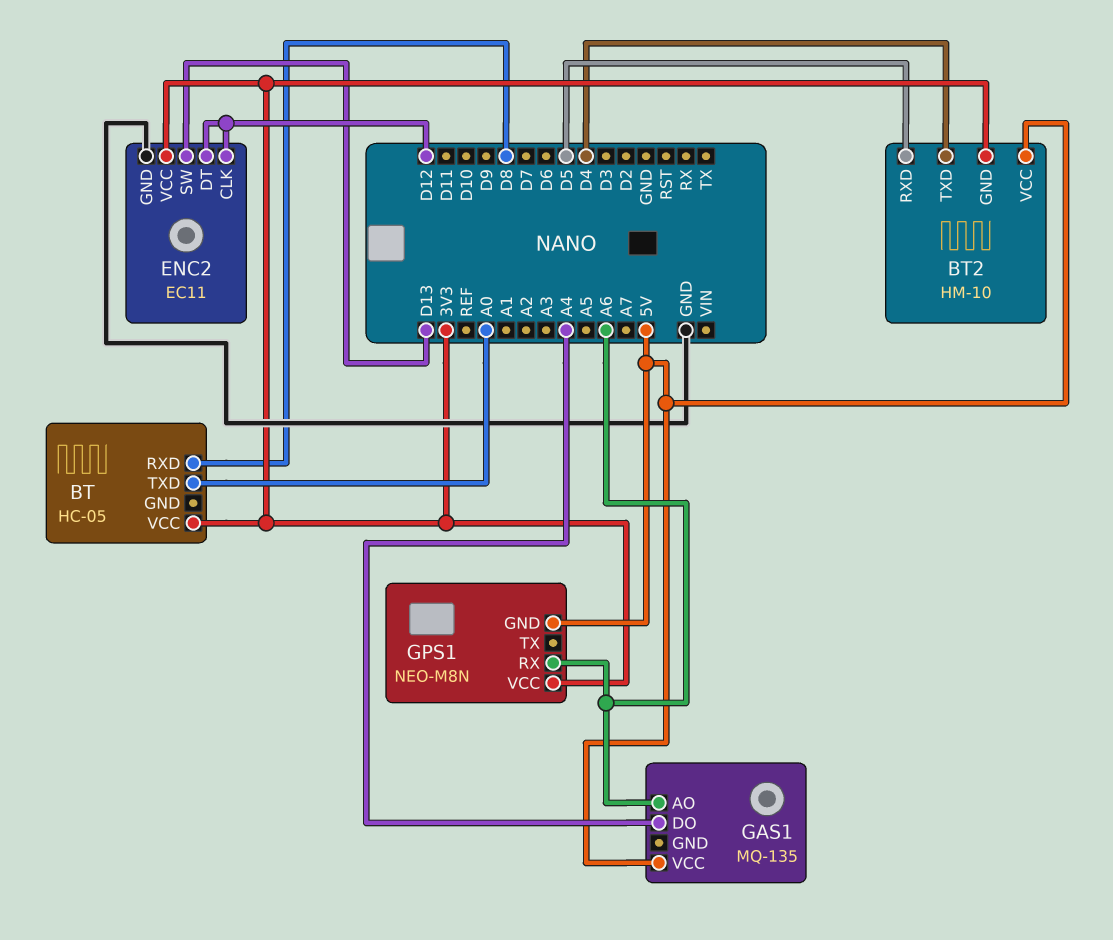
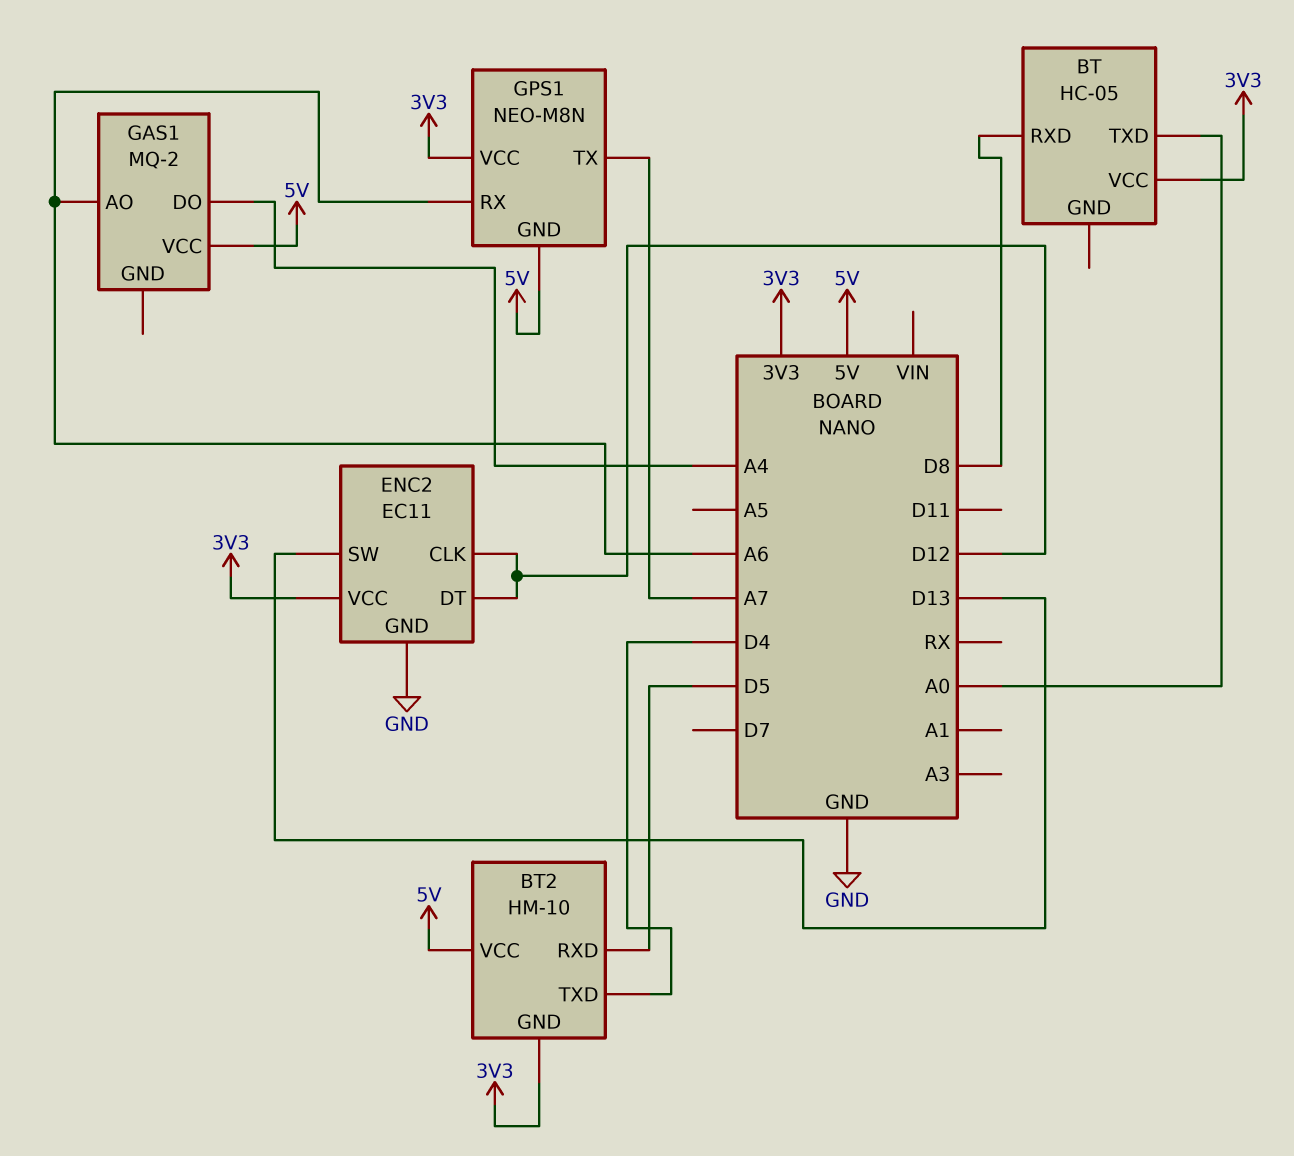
GAS1: MQ-135 -> MQ-2
GPS1 pin TX: none -> A7

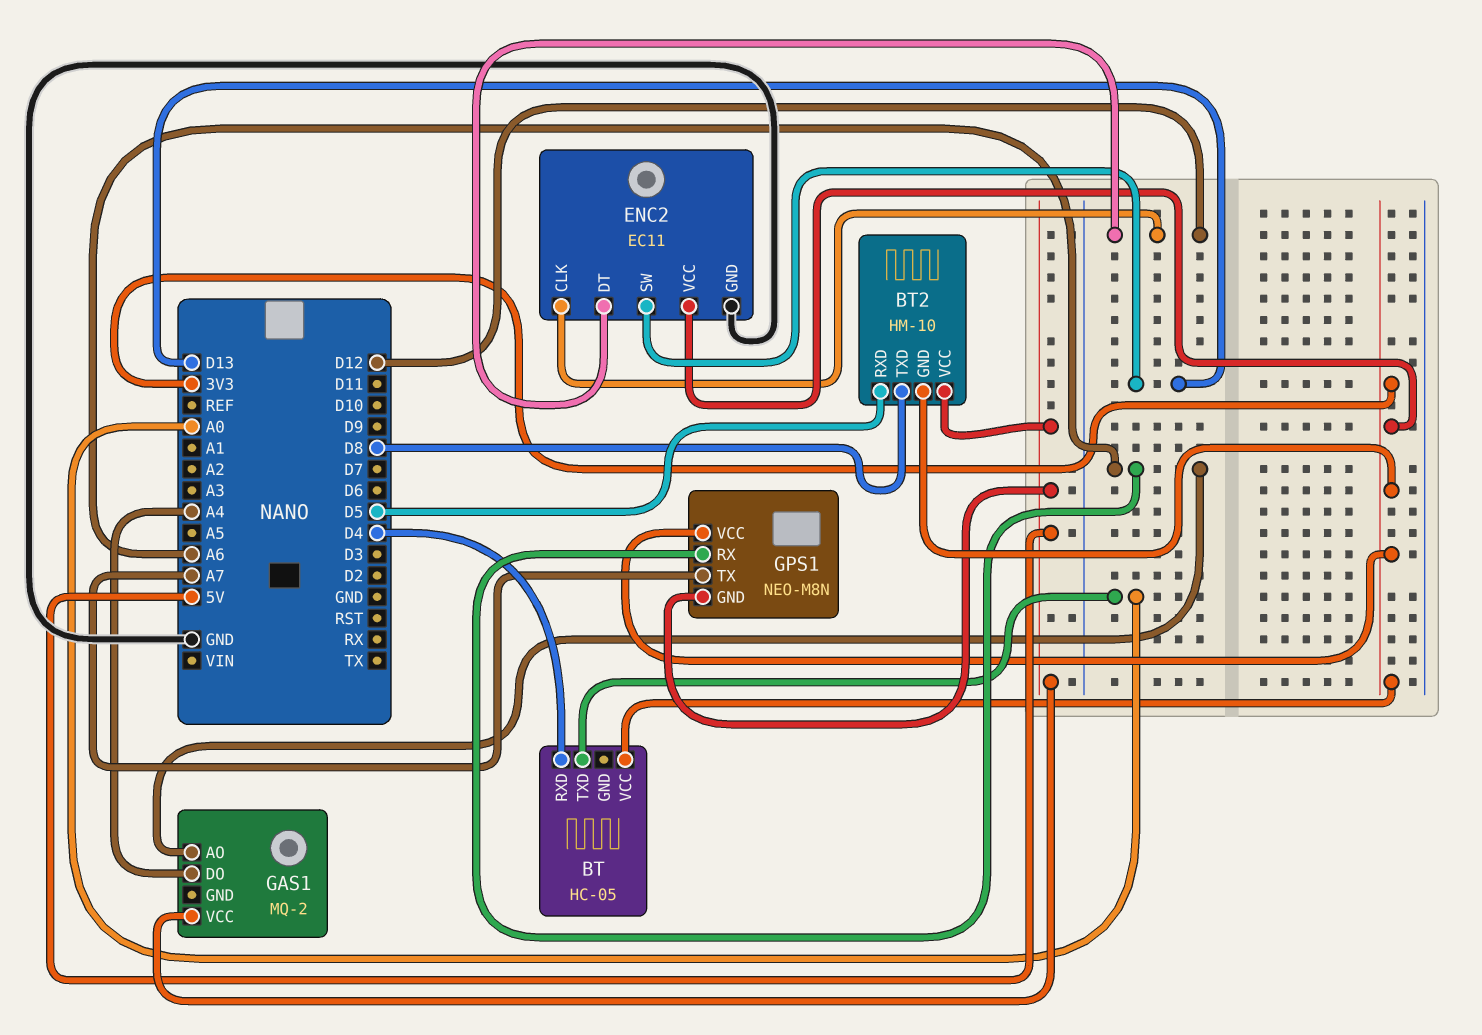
BT pin RXD: D8 -> D4
BT2 pin TXD: D4 -> D8

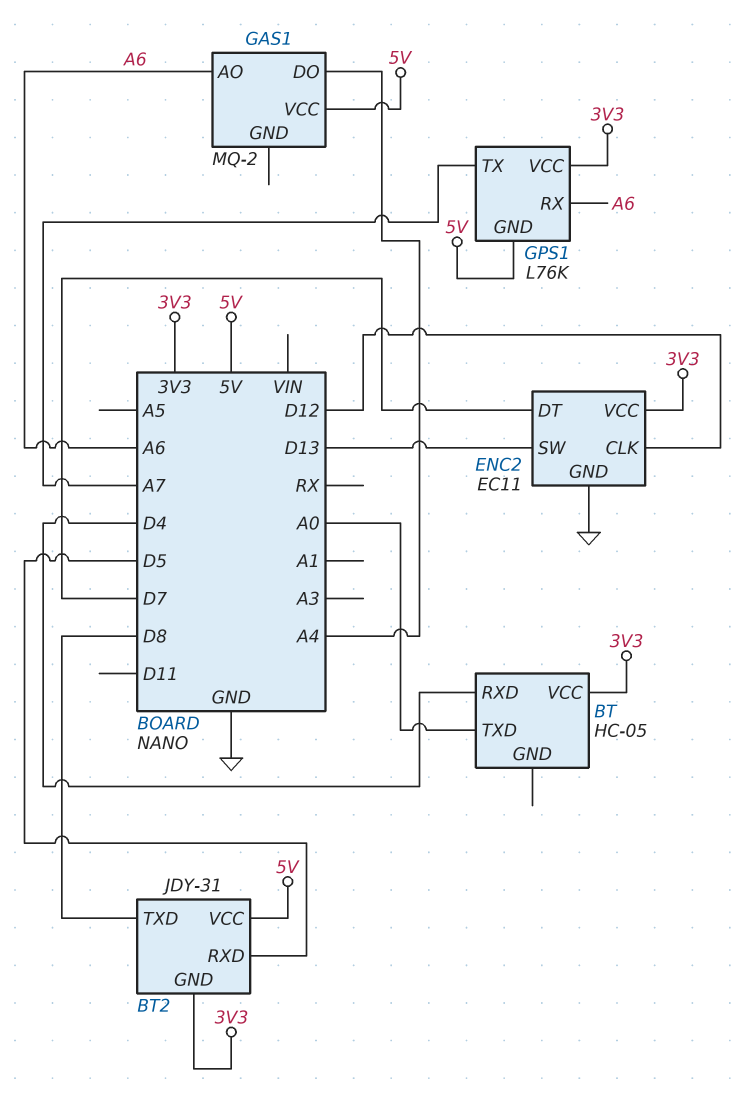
BT2: HM-10 -> JDY-31
ENC2 pin DT: D12 -> D7
GPS1: NEO-M8N -> L76K

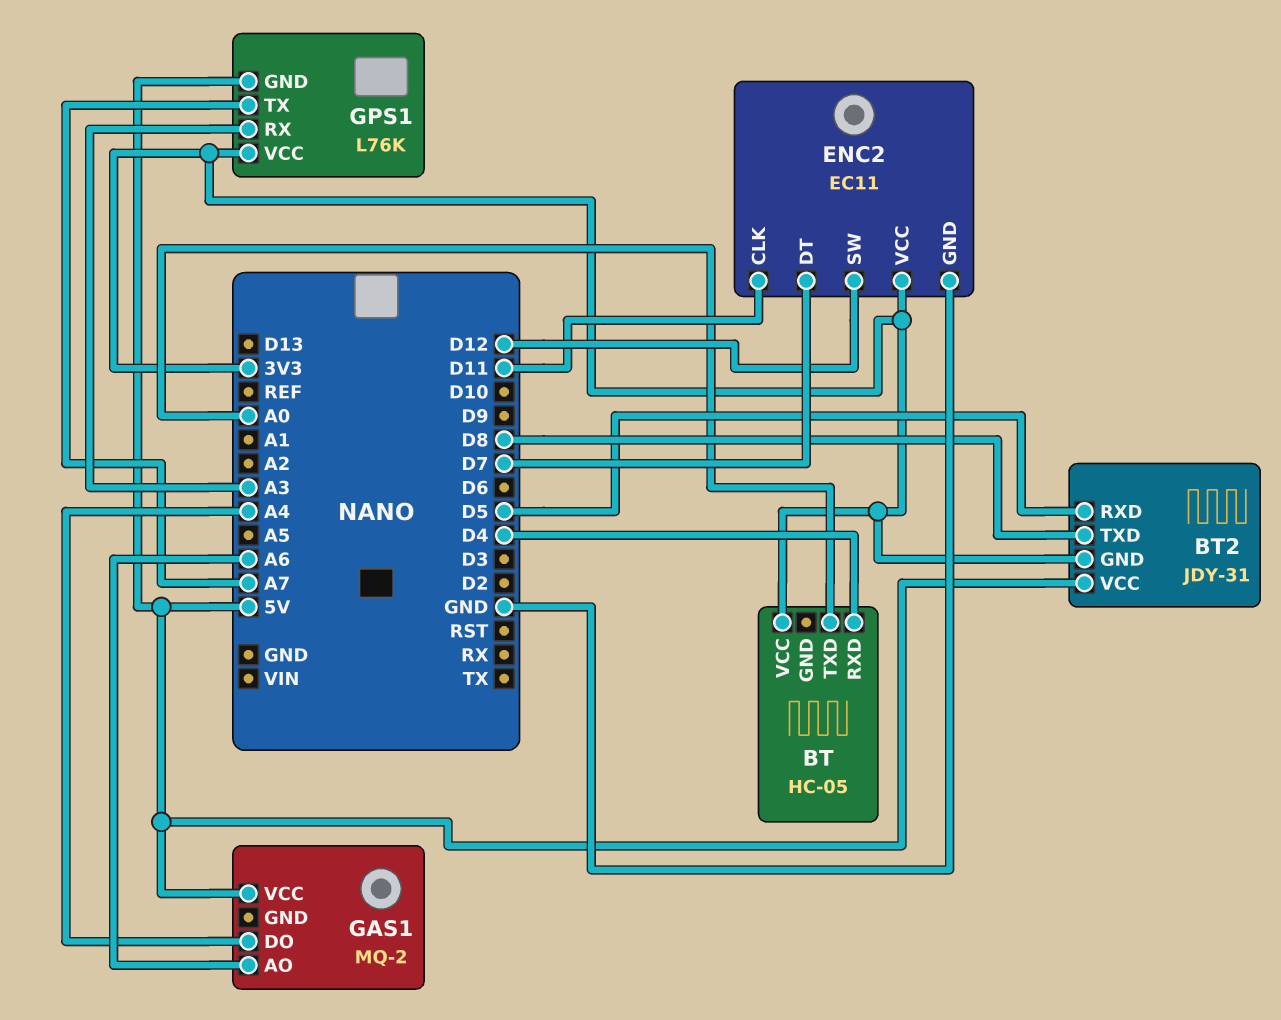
ENC2 pin CLK: D12 -> D11
ENC2 pin SW: D13 -> D12
GPS1 pin RX: A6 -> A3

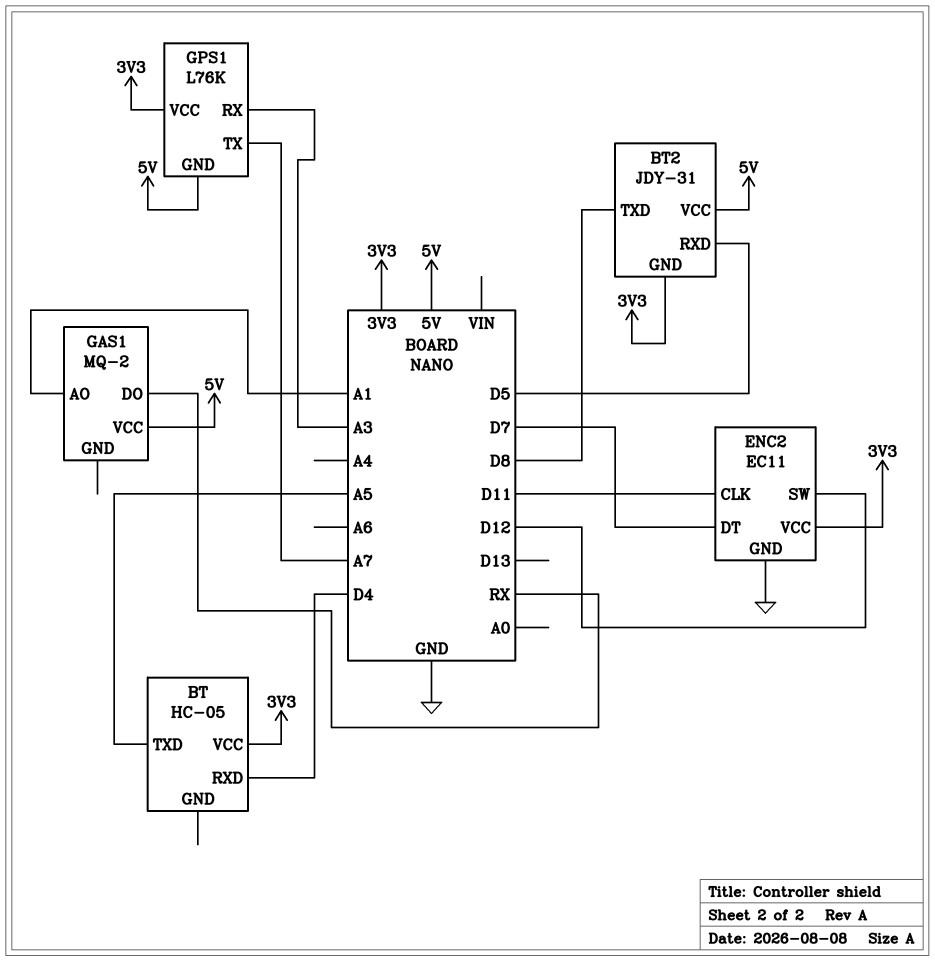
BT pin TXD: A0 -> A5
GAS1 pin AO: A6 -> A1
GAS1 pin DO: A4 -> RX

